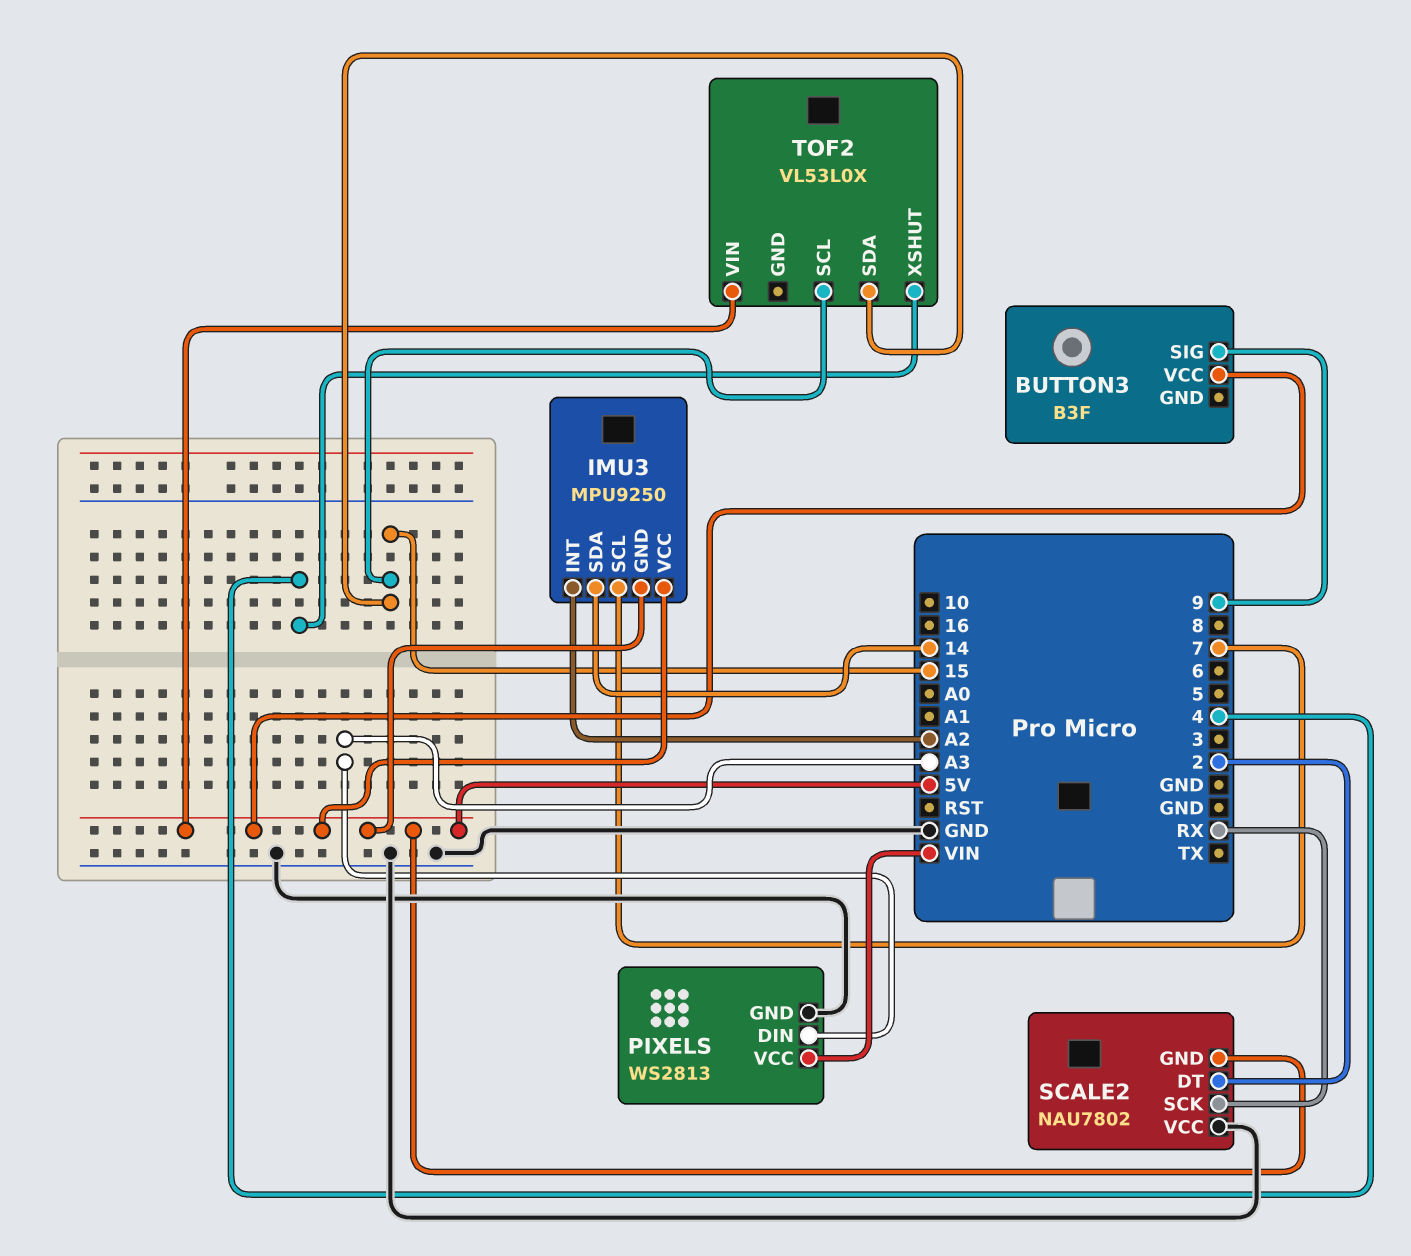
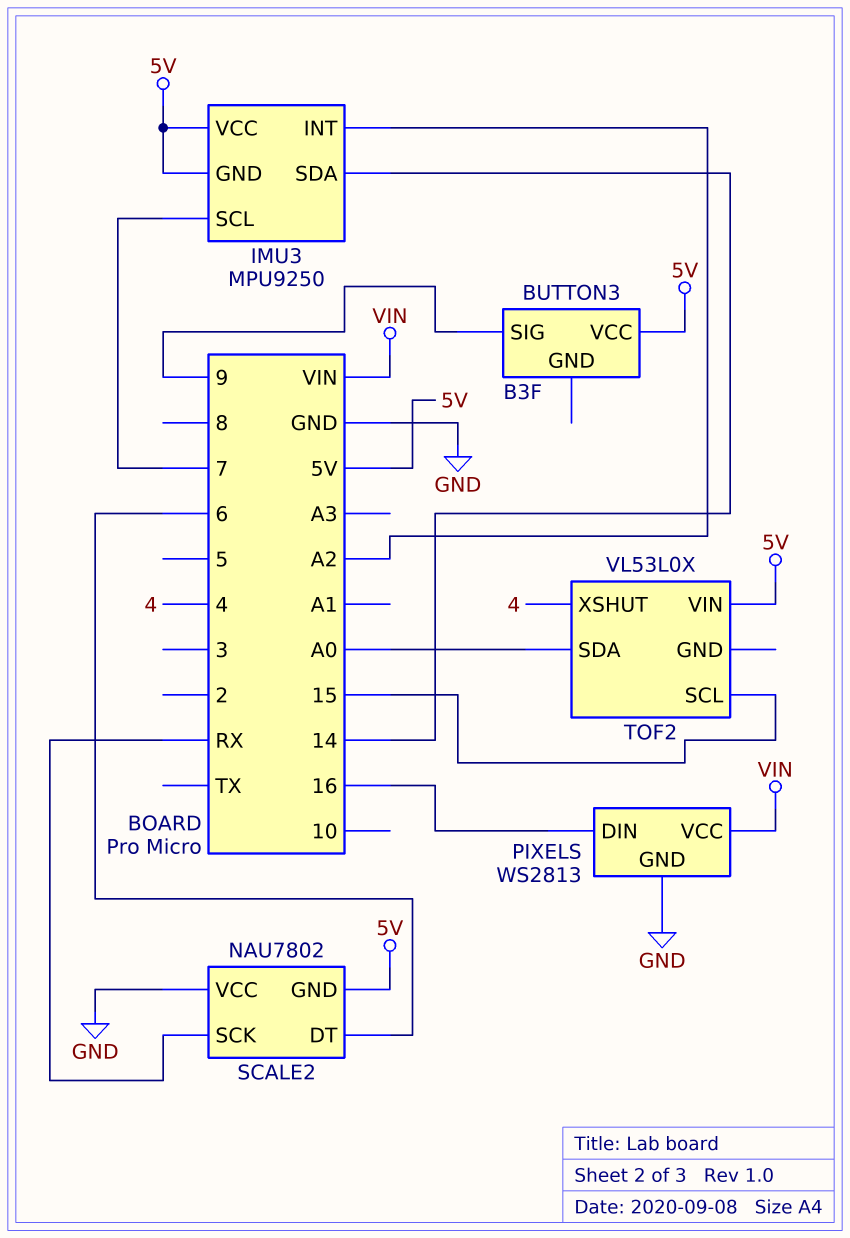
PIXELS pin DIN: A3 -> 16
SCALE2 pin DT: 2 -> 6
TOF2 pin SDA: 15 -> A0

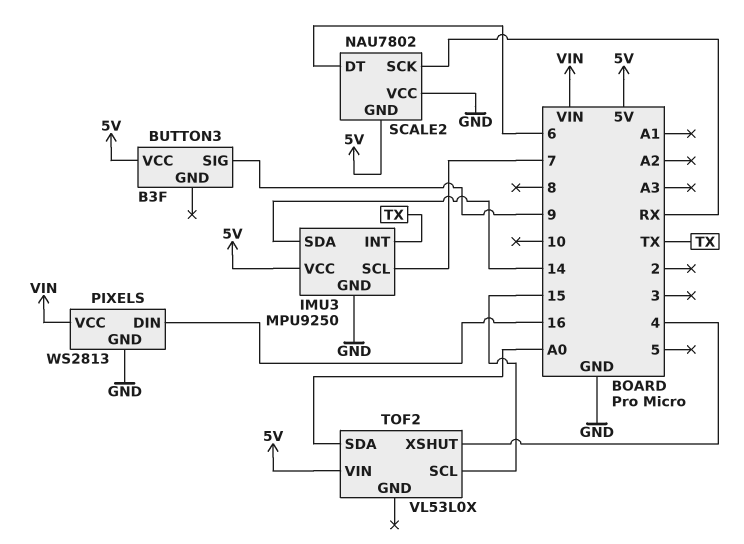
IMU3 pin GND: 5V -> GND
IMU3 pin INT: A2 -> TX

